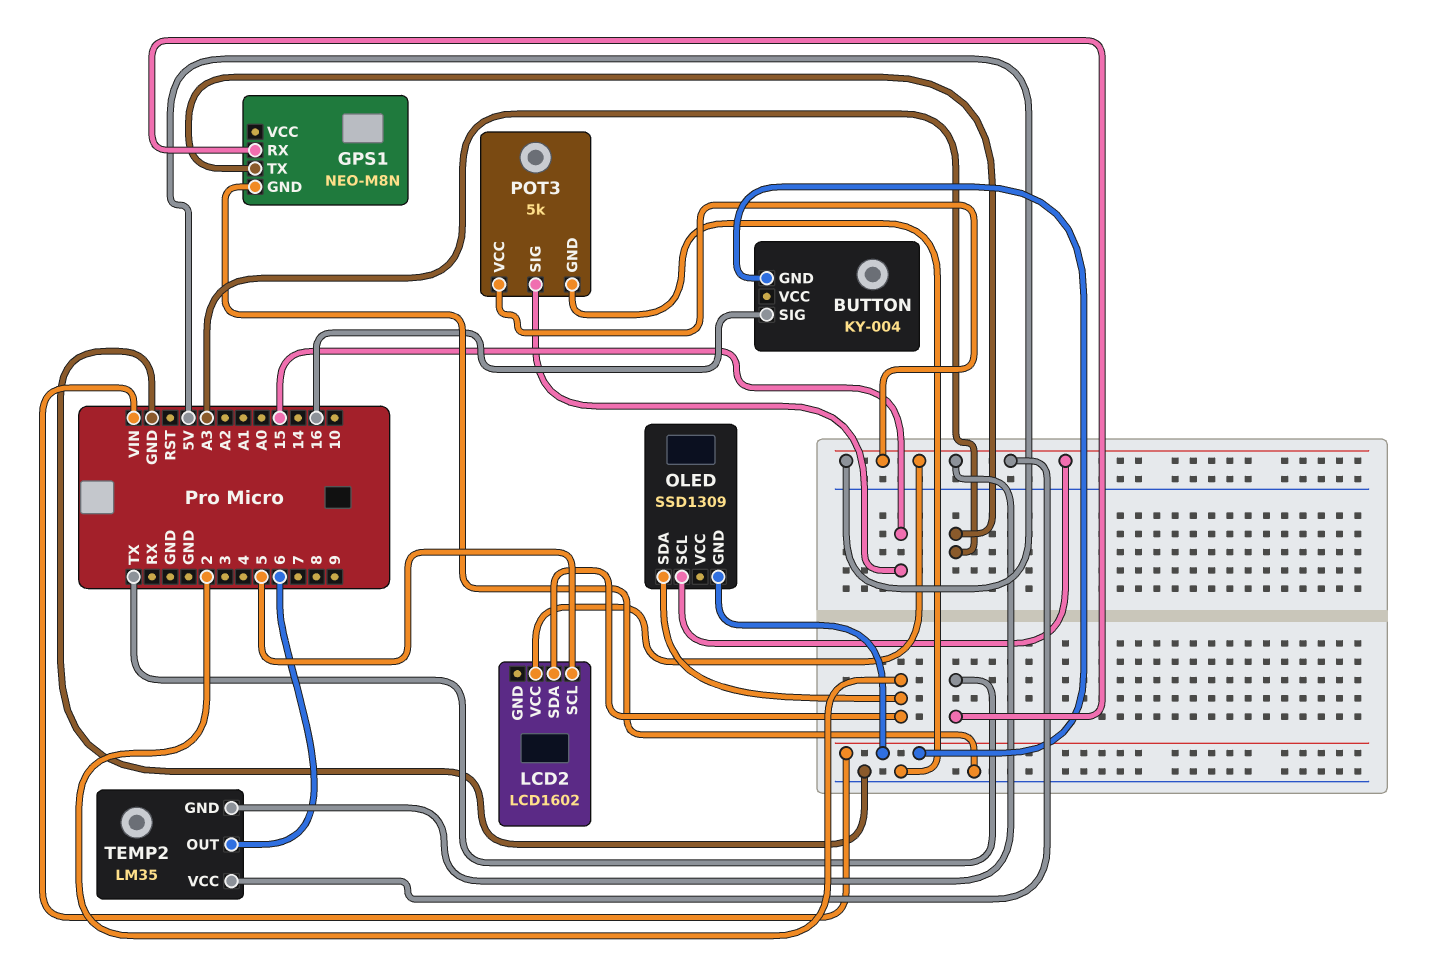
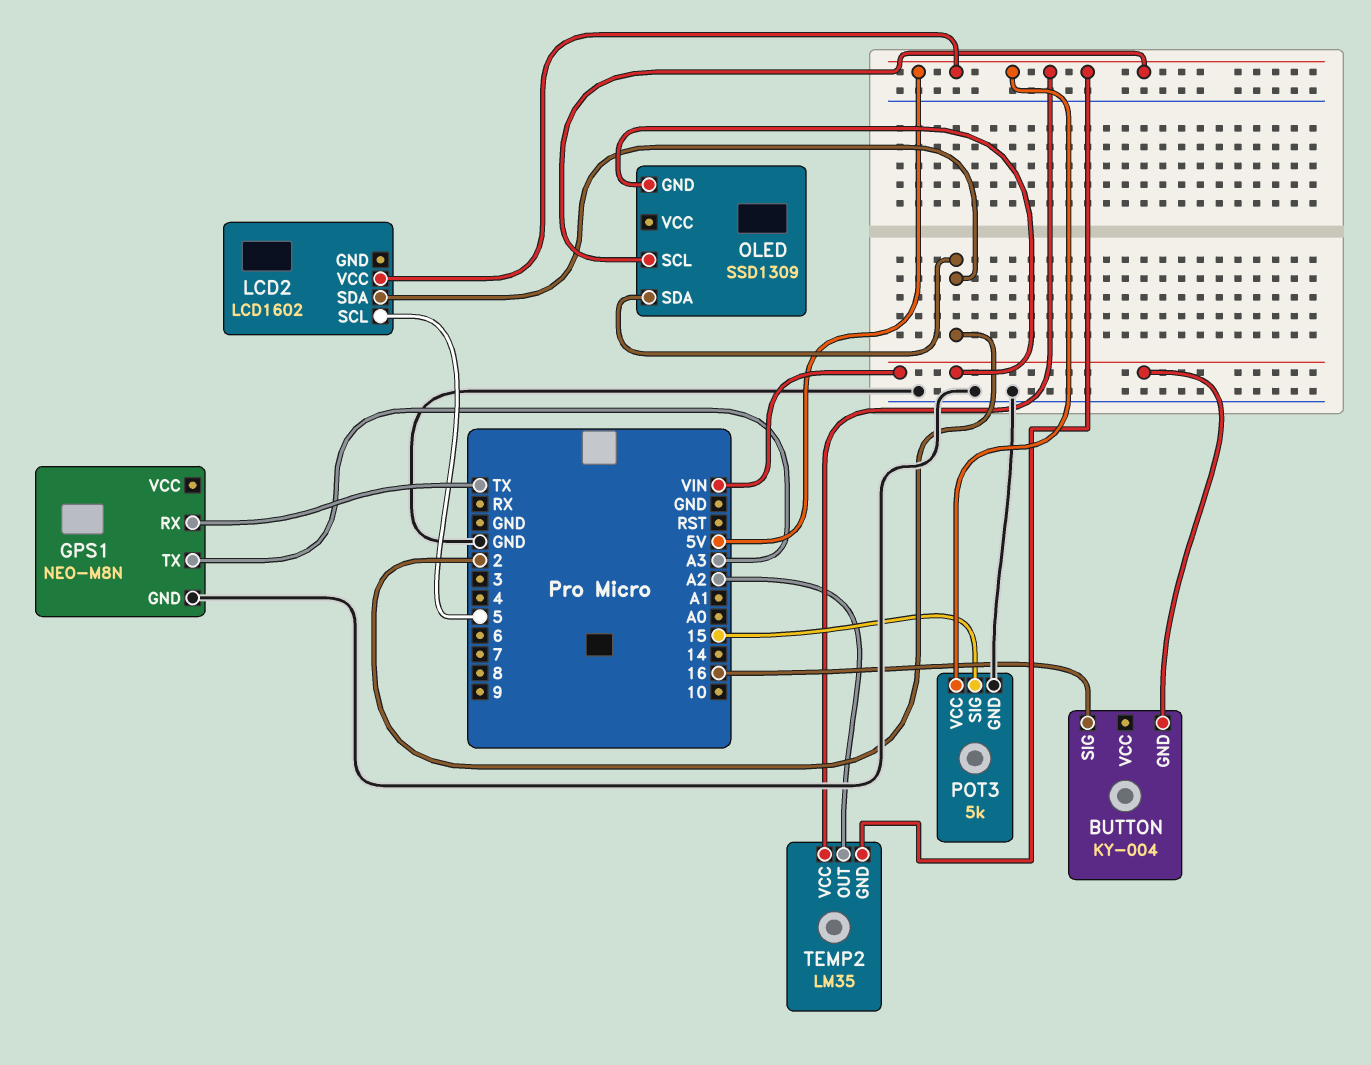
TEMP2 pin OUT: 6 -> A2

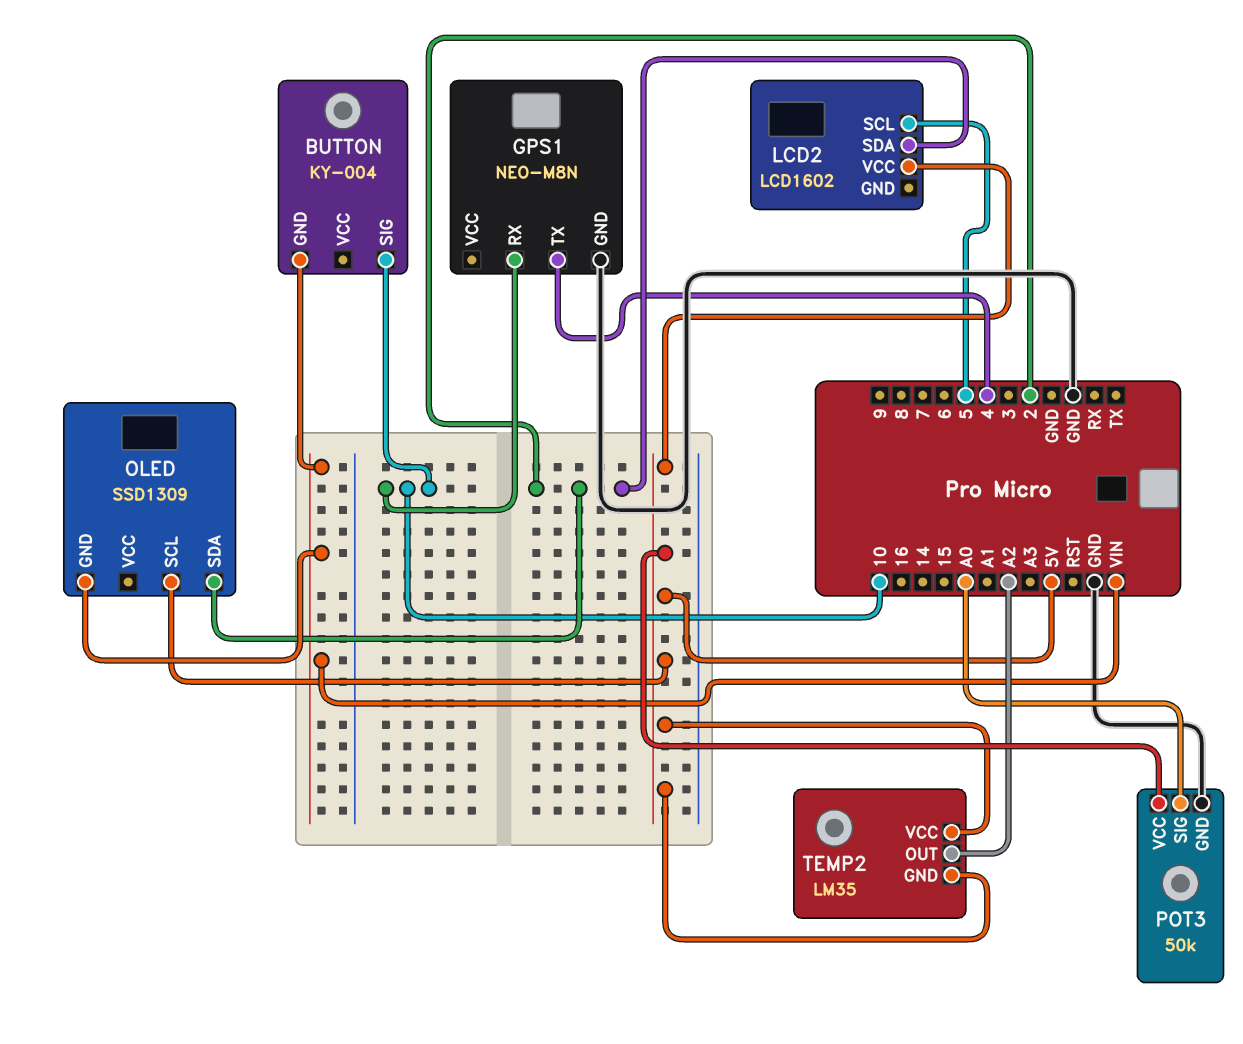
BUTTON pin SIG: 16 -> 10
GPS1 pin RX: TX -> 10
GPS1 pin TX: A3 -> 4
POT3: 5k -> 50k
POT3 pin SIG: 15 -> A0

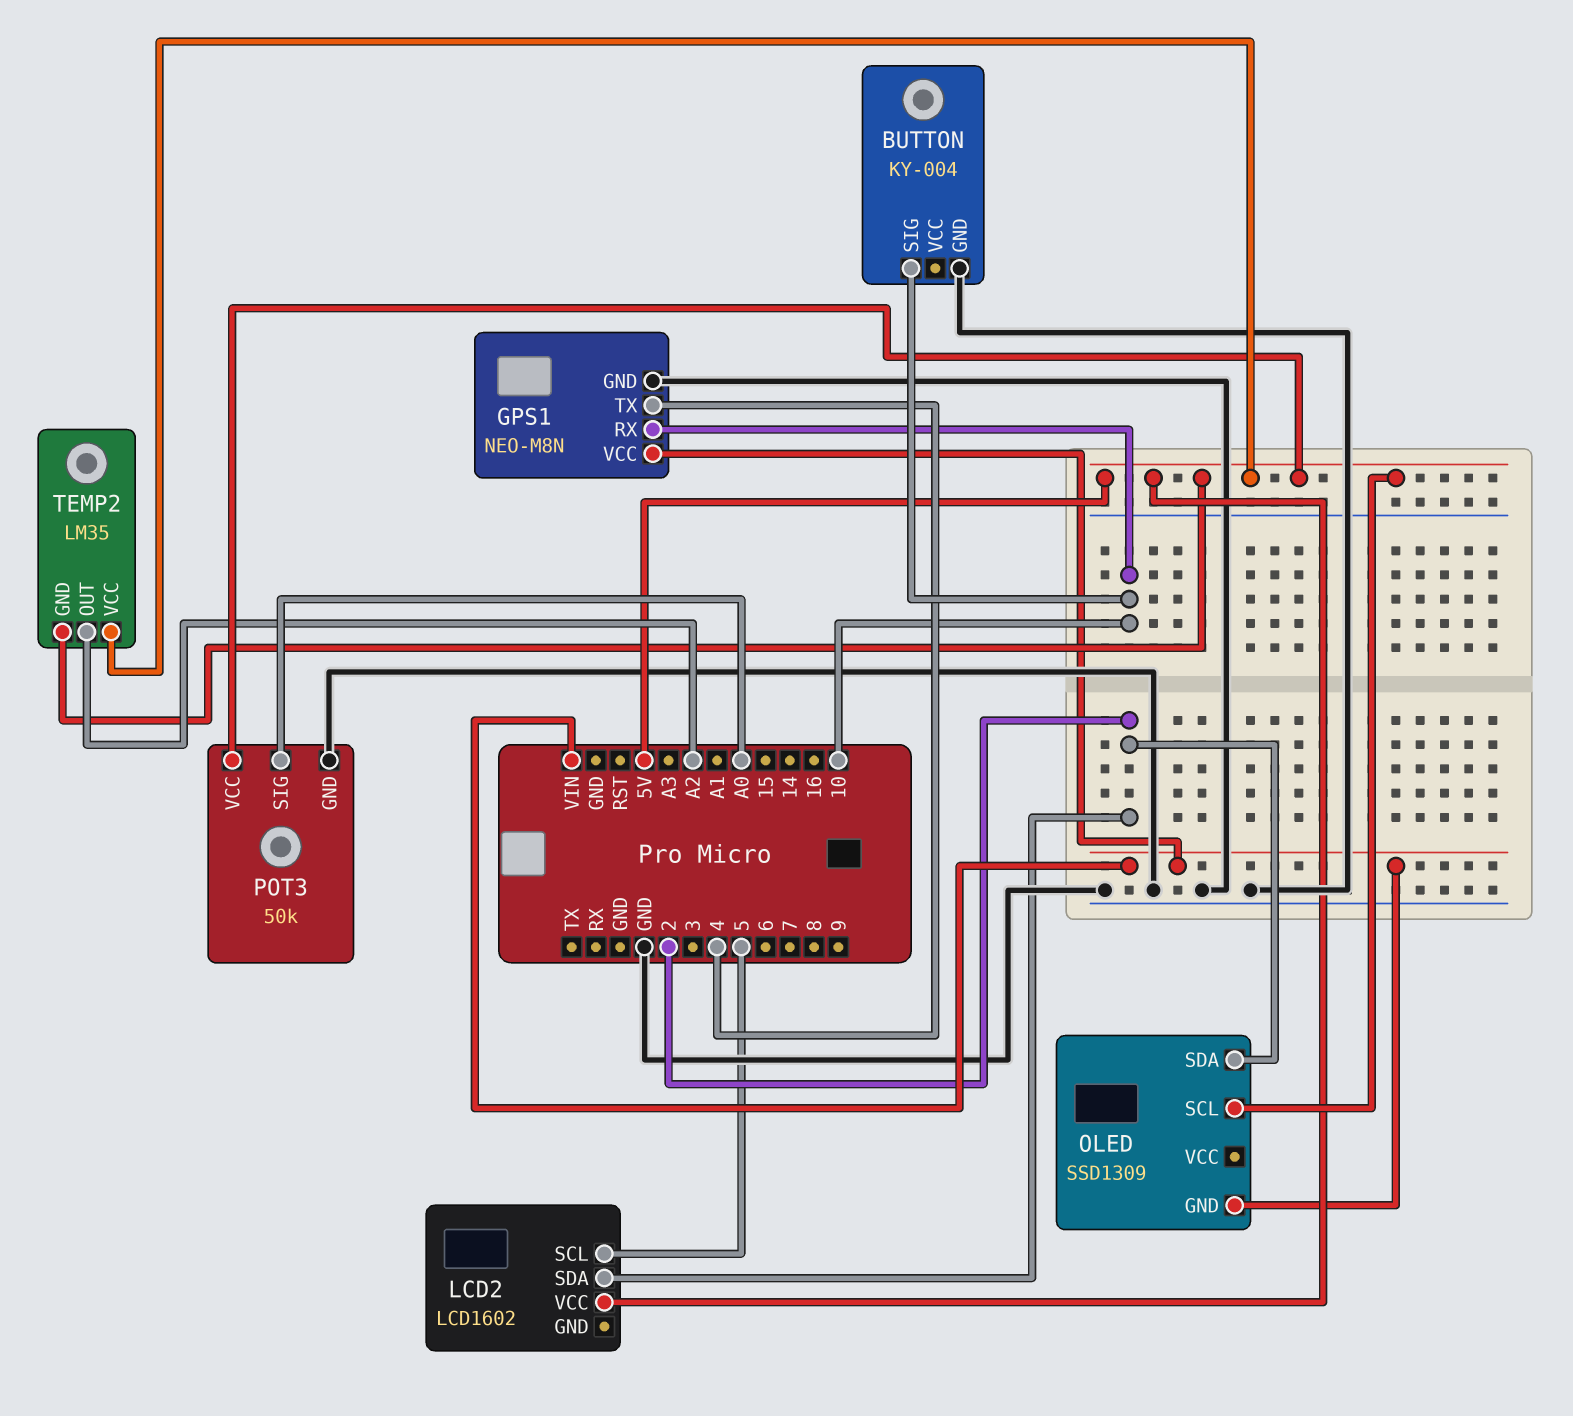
BUTTON pin GND: VIN -> GND
GPS1 pin VCC: none -> VIN

